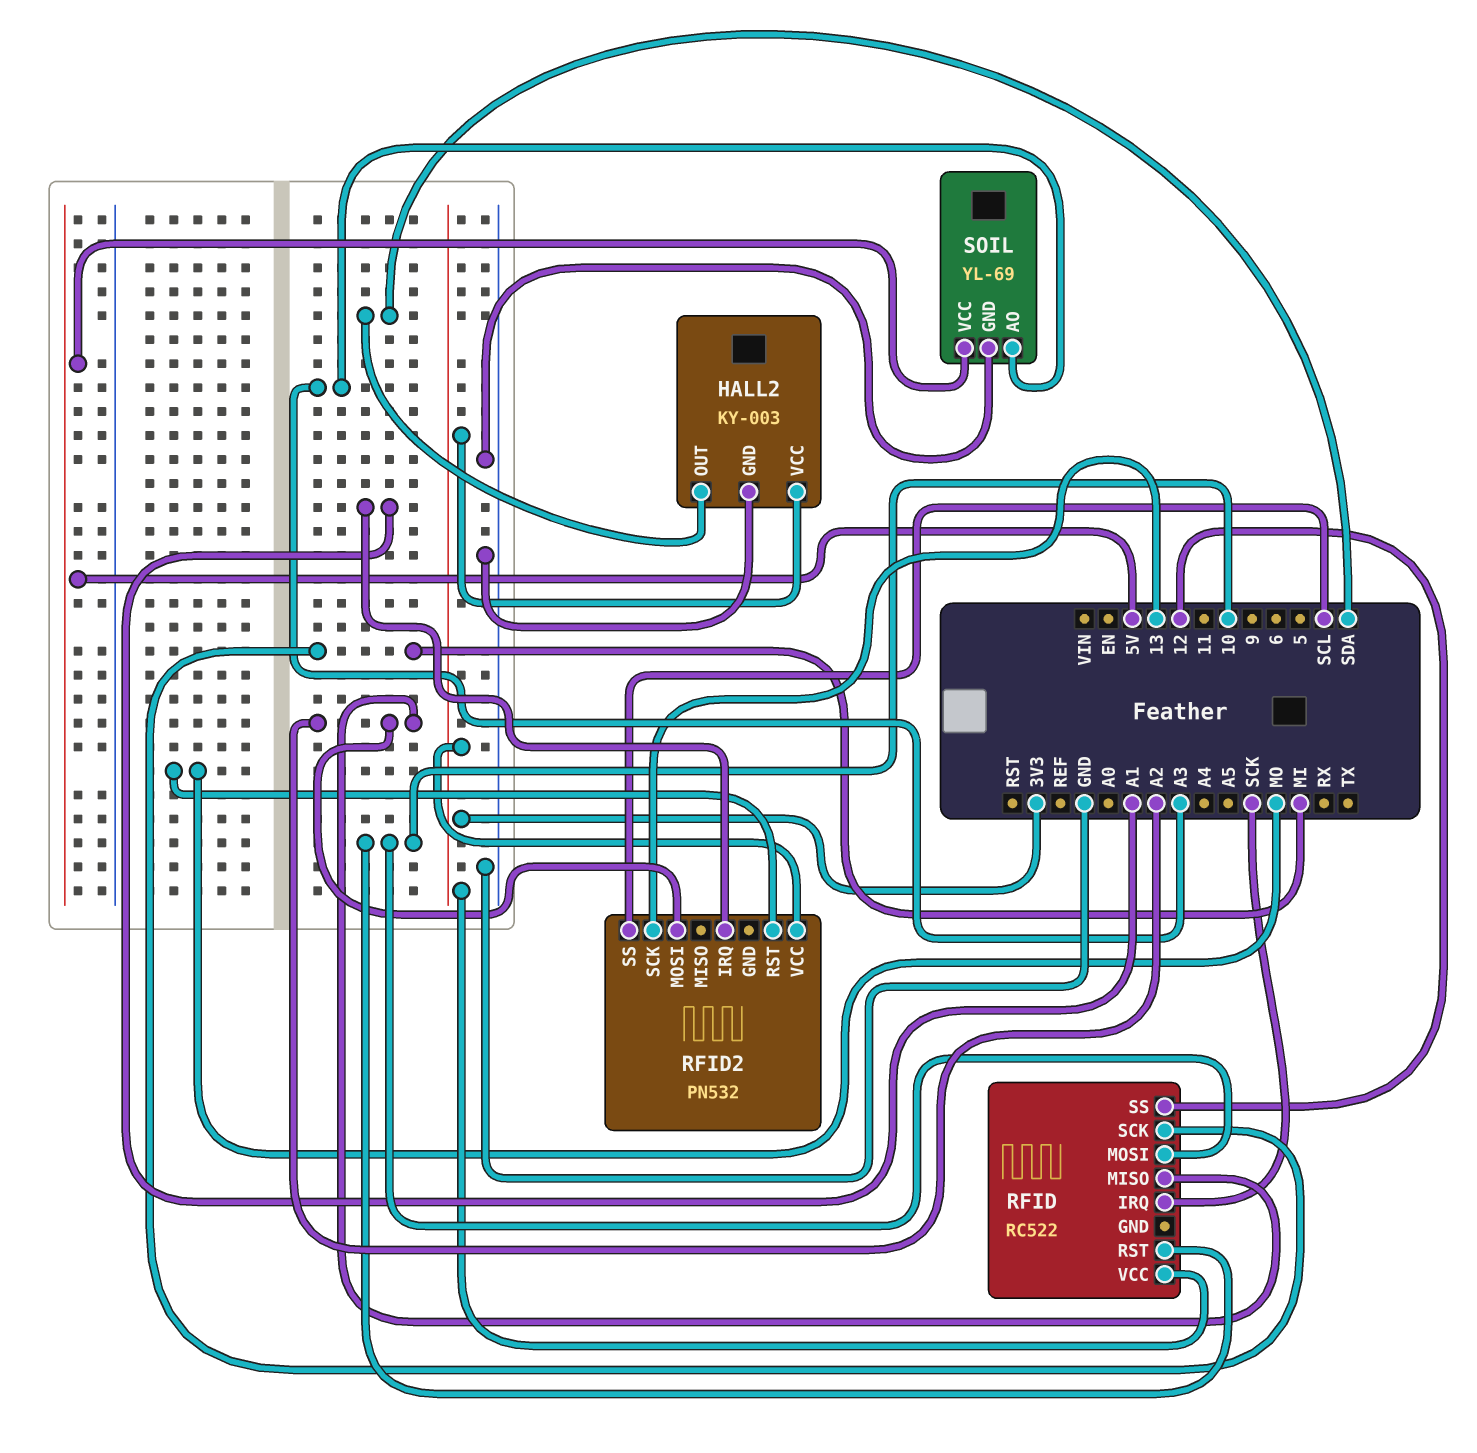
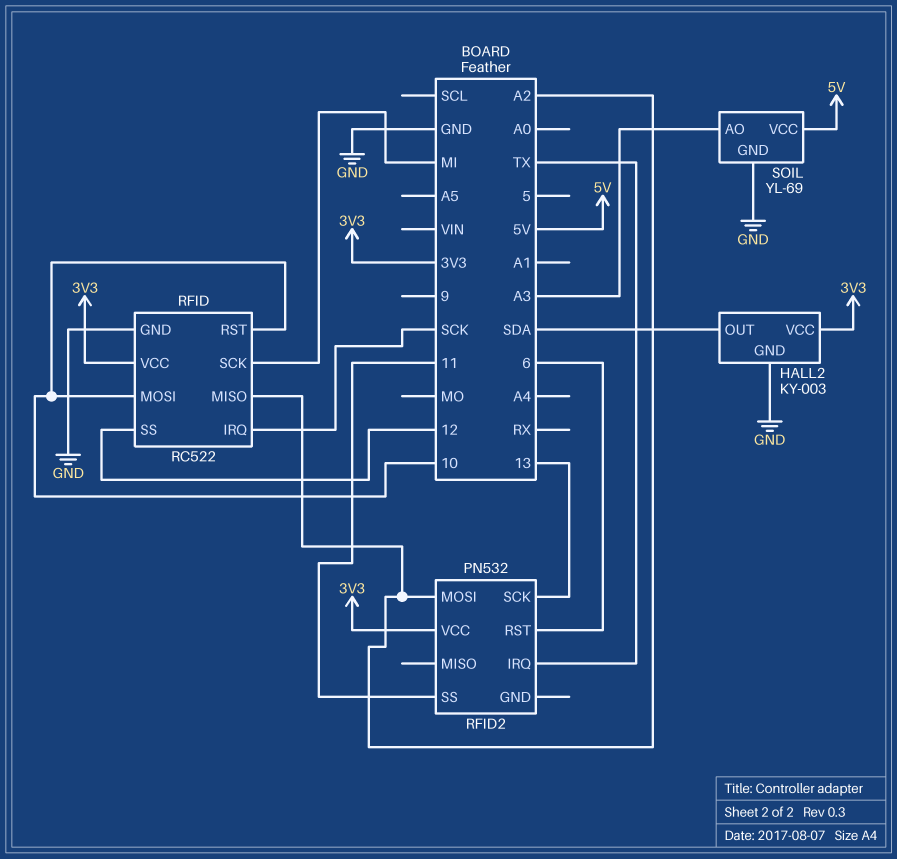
RFID pin GND: none -> GND
RFID2 pin IRQ: A1 -> TX
RFID2 pin RST: MO -> 6
RFID2 pin SS: SCL -> 11

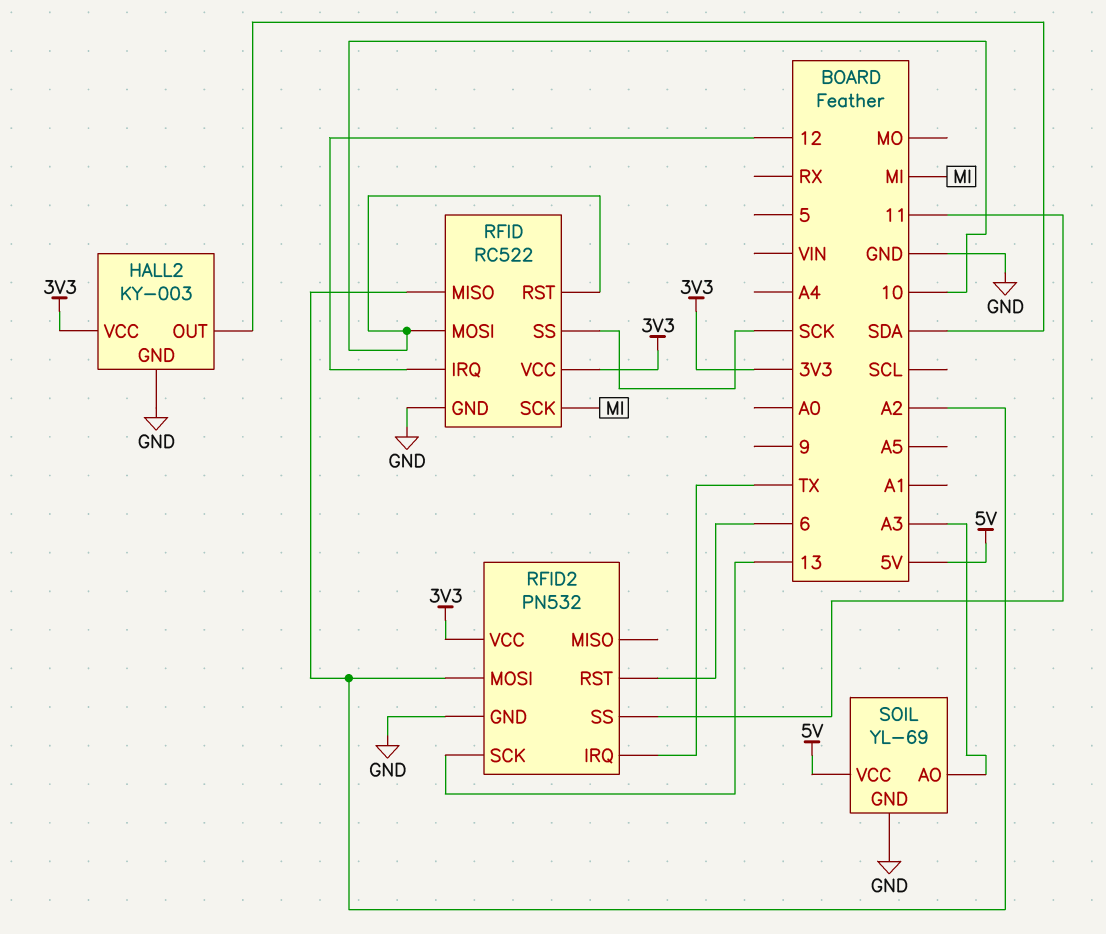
RFID pin IRQ: SCK -> 12
RFID pin SS: 12 -> SCK
RFID2 pin GND: none -> GND

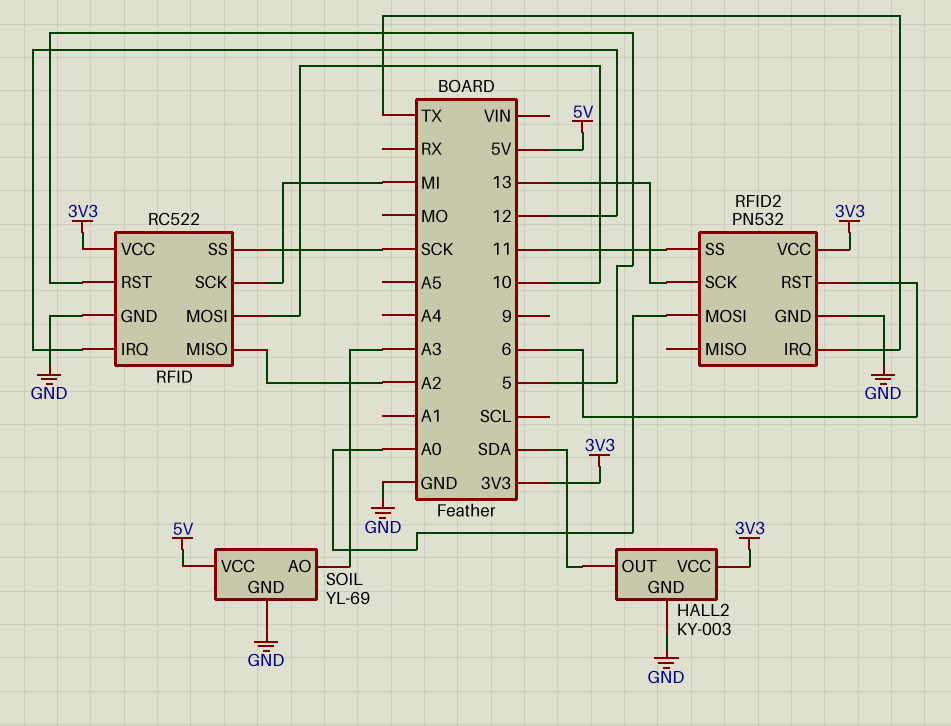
RFID pin RST: 10 -> 5
RFID2 pin MOSI: A2 -> A0

